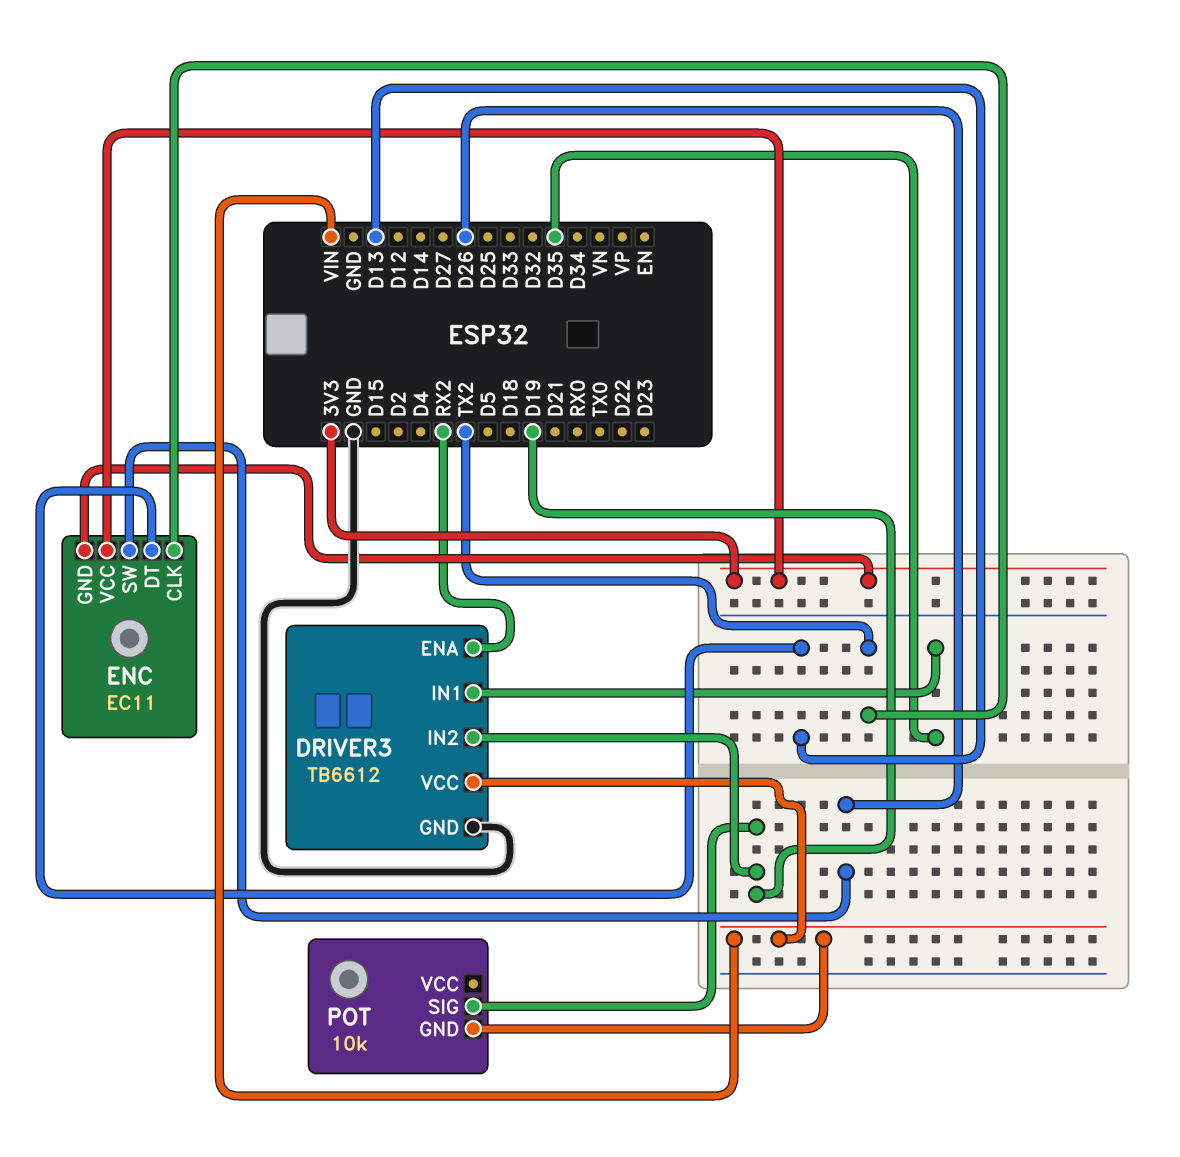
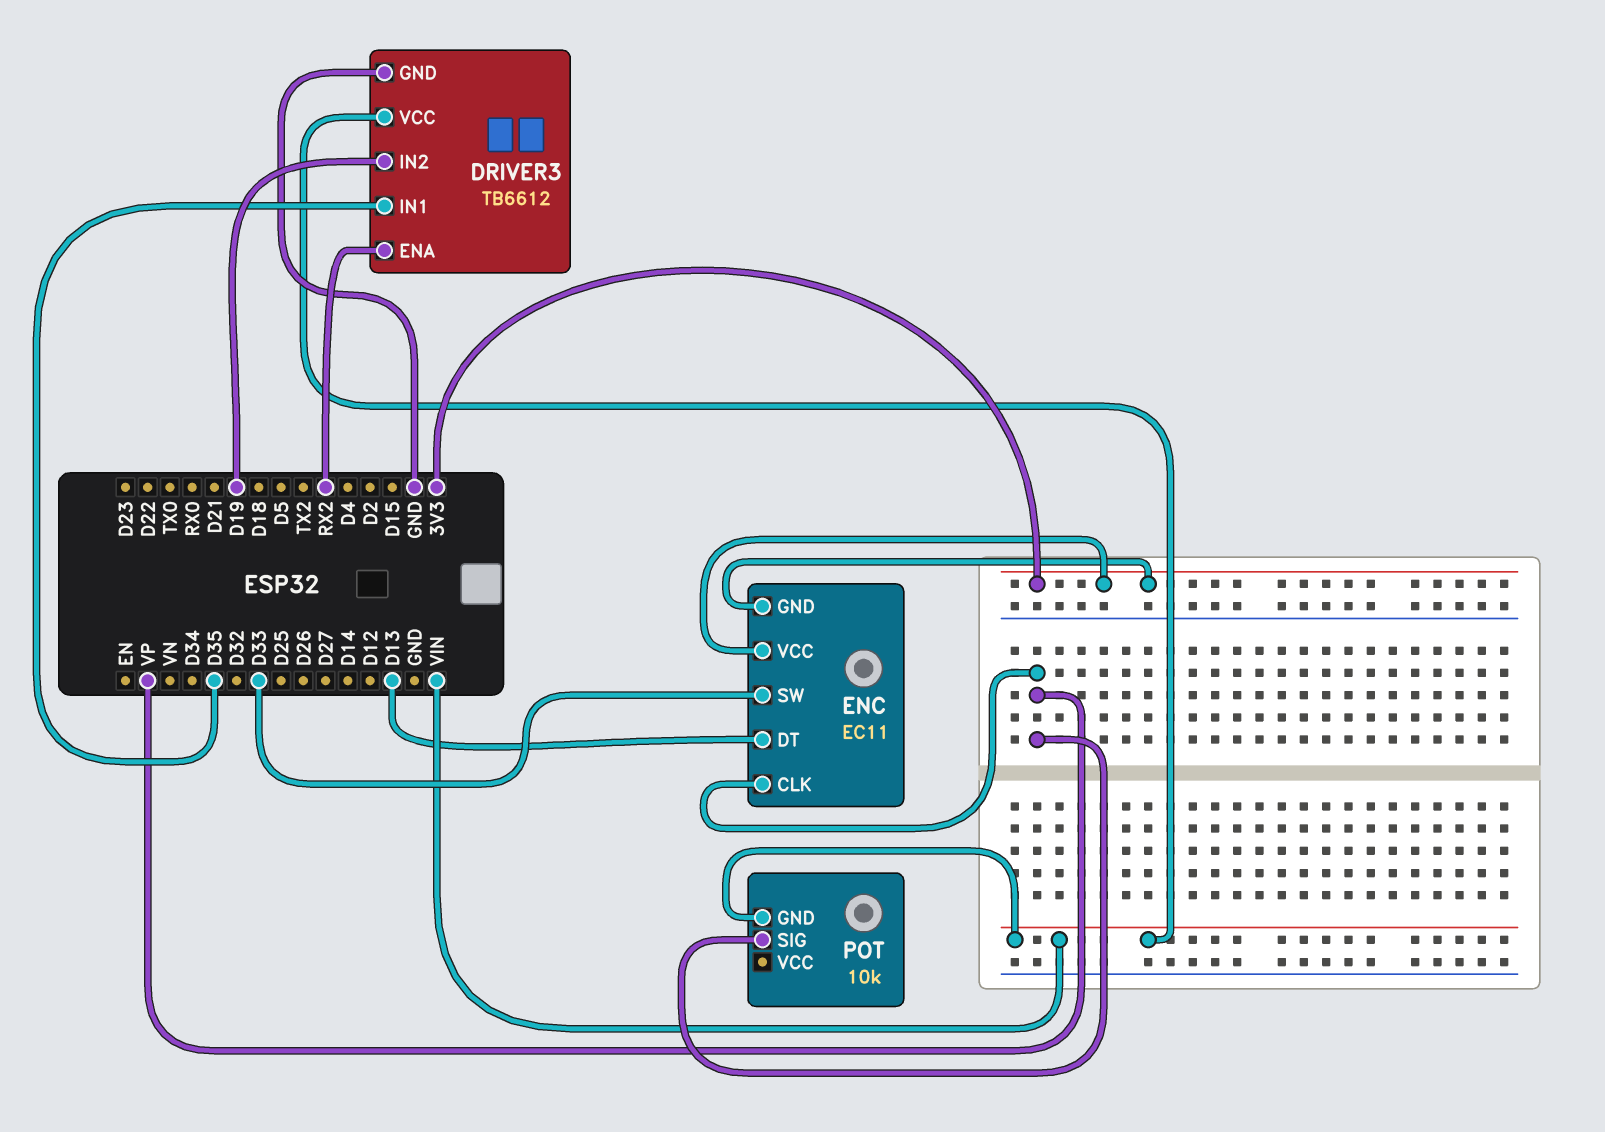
ENC pin CLK: TX2 -> VP
ENC pin SW: D26 -> D33
POT pin SIG: D19 -> VP

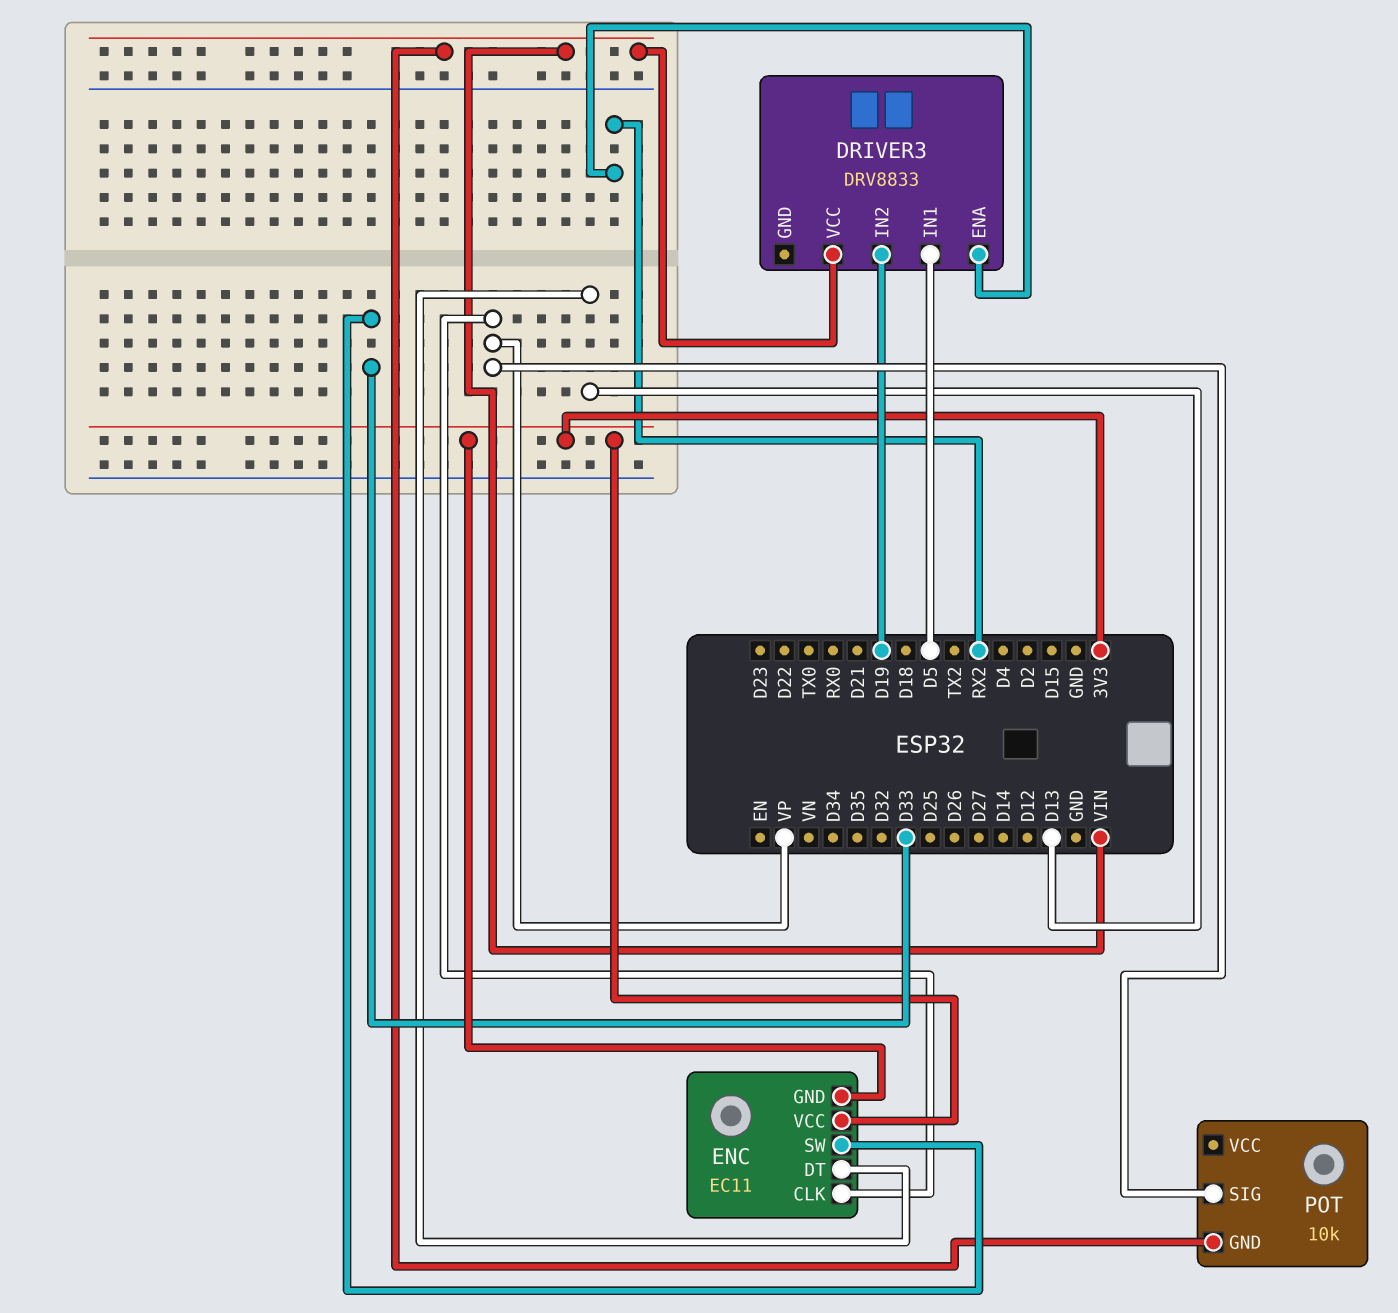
DRIVER3: TB6612 -> DRV8833
DRIVER3 pin GND: GND -> none
DRIVER3 pin IN1: D35 -> D5

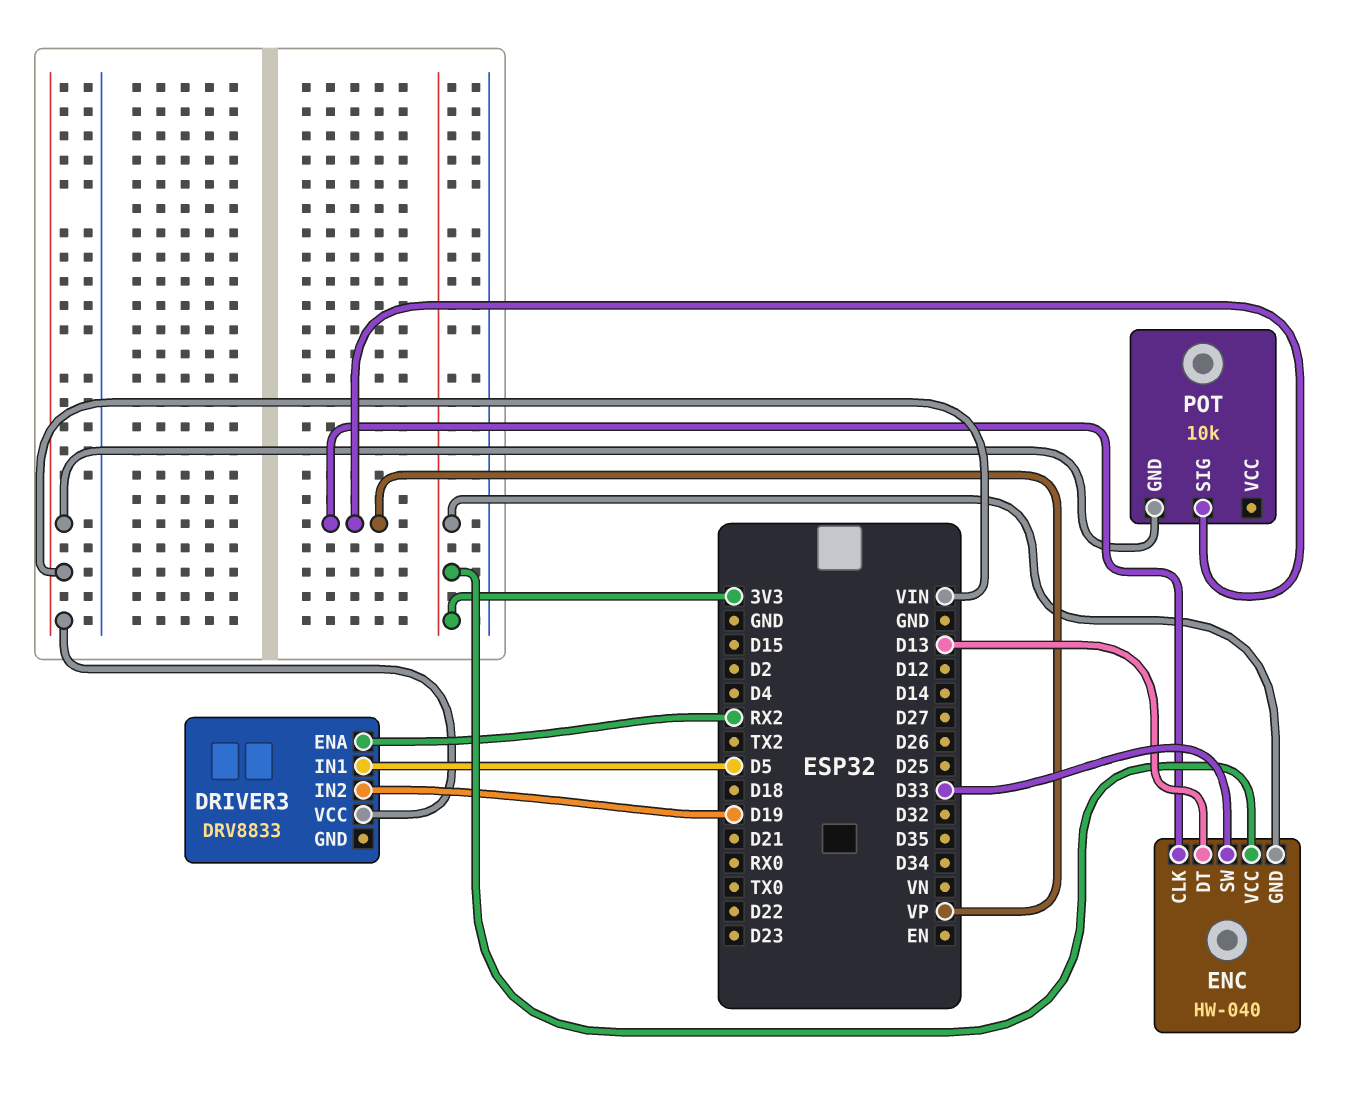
ENC: EC11 -> HW-040

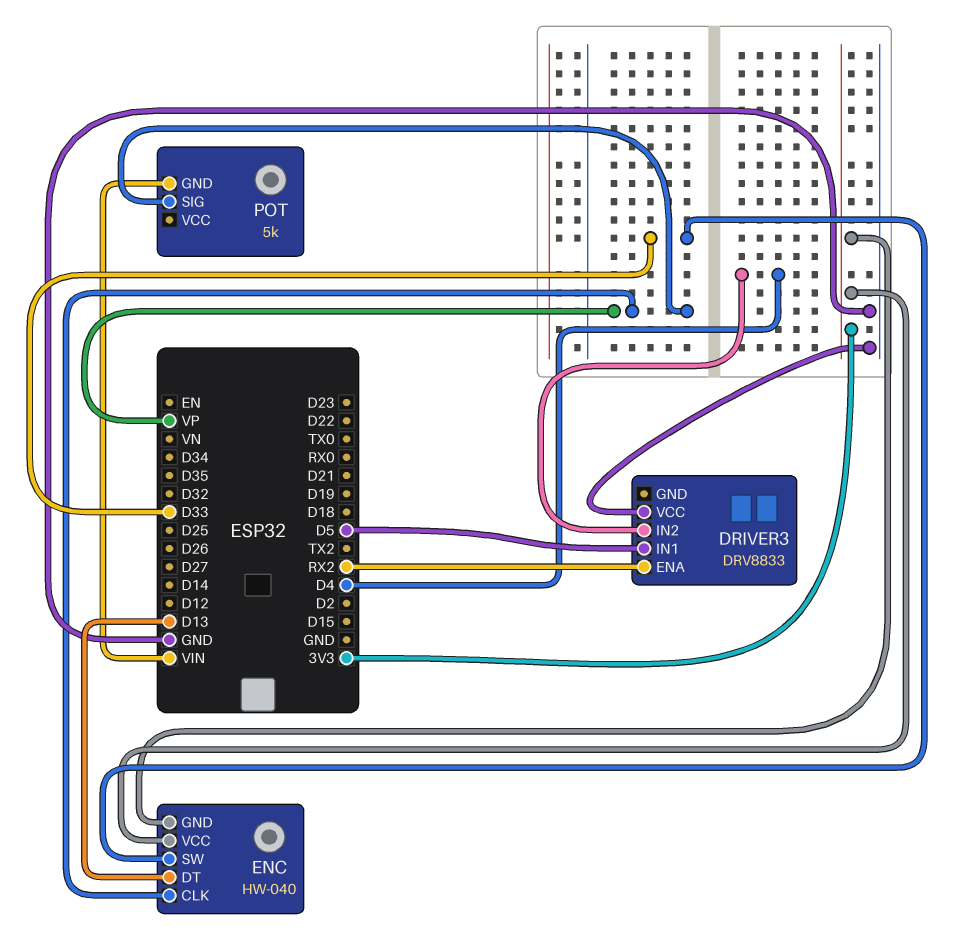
DRIVER3 pin IN2: D19 -> D4
DRIVER3 pin VCC: VIN -> GND
POT: 10k -> 5k

